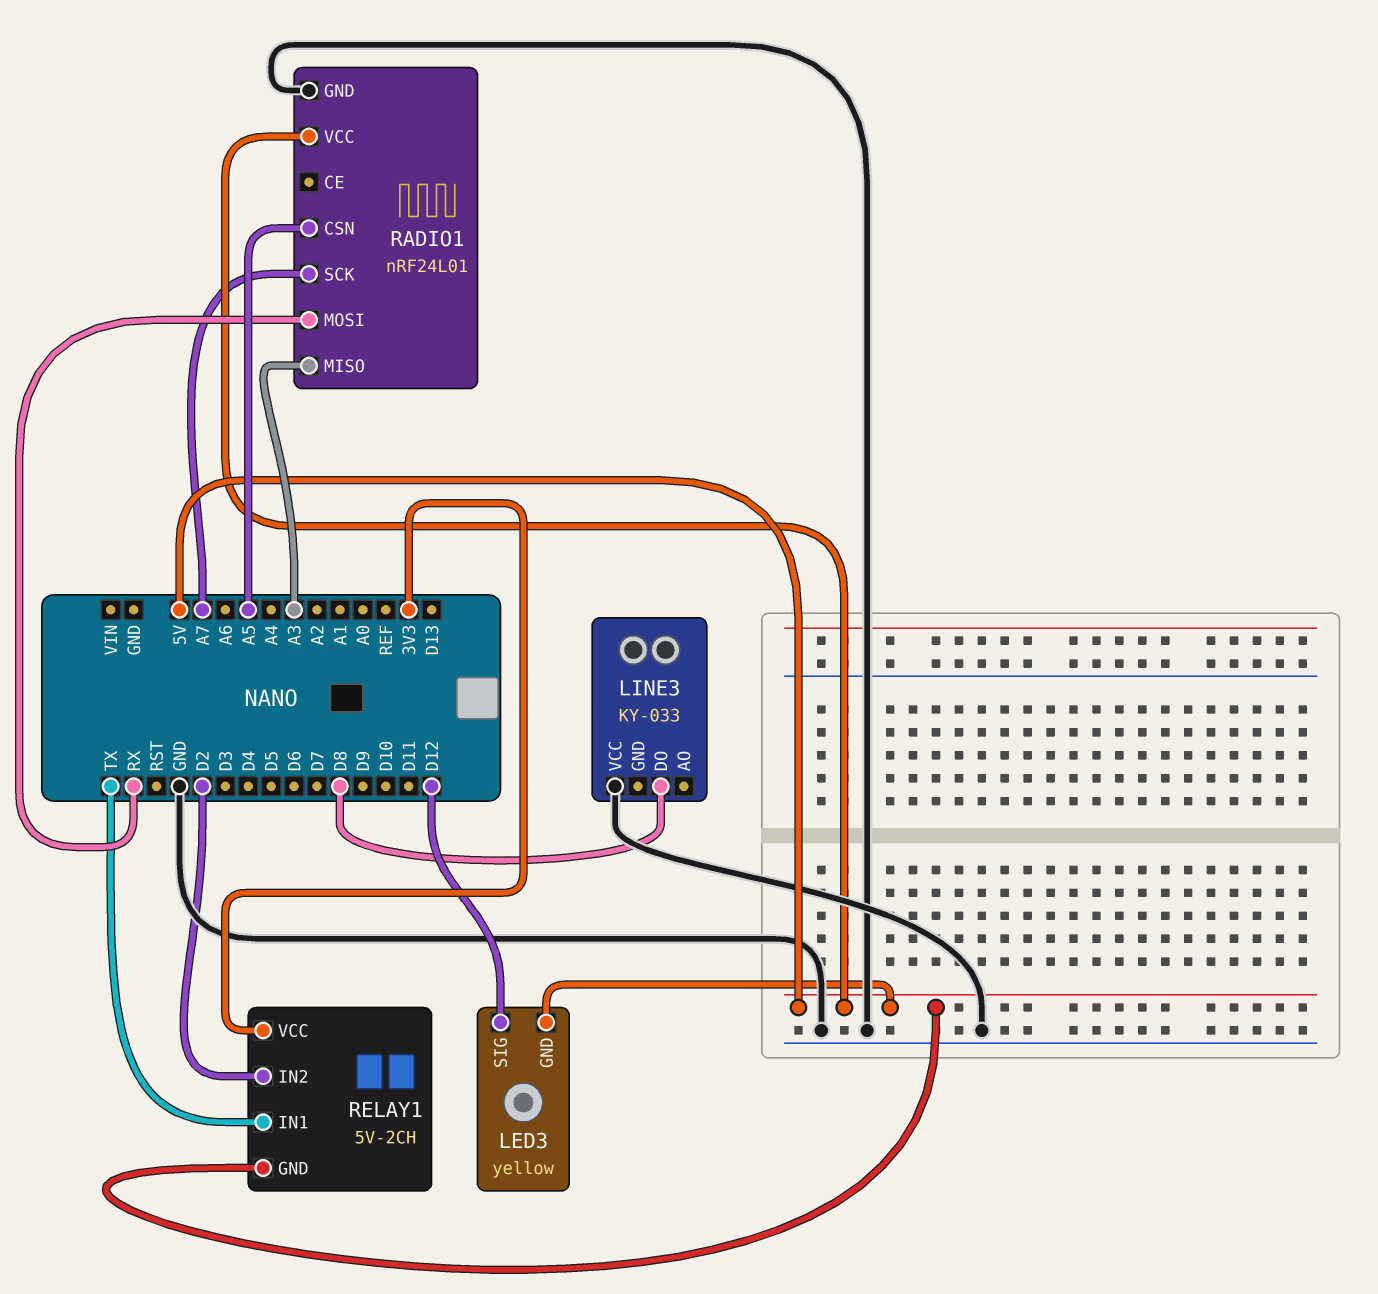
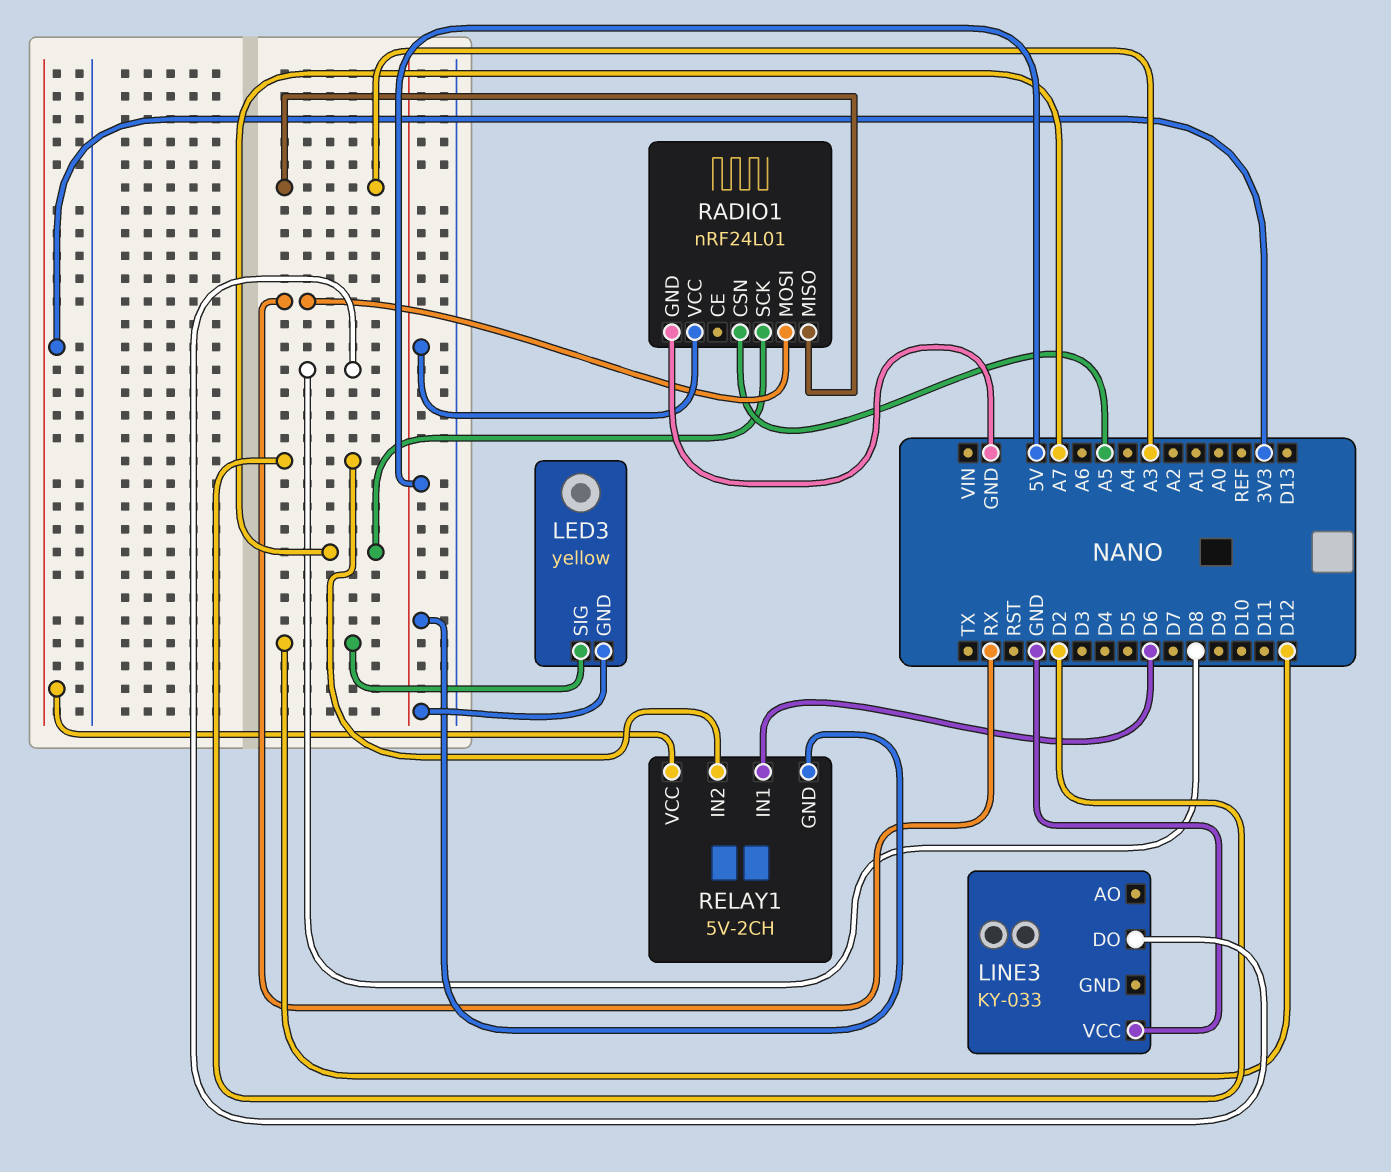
RELAY1 pin IN1: TX -> D6

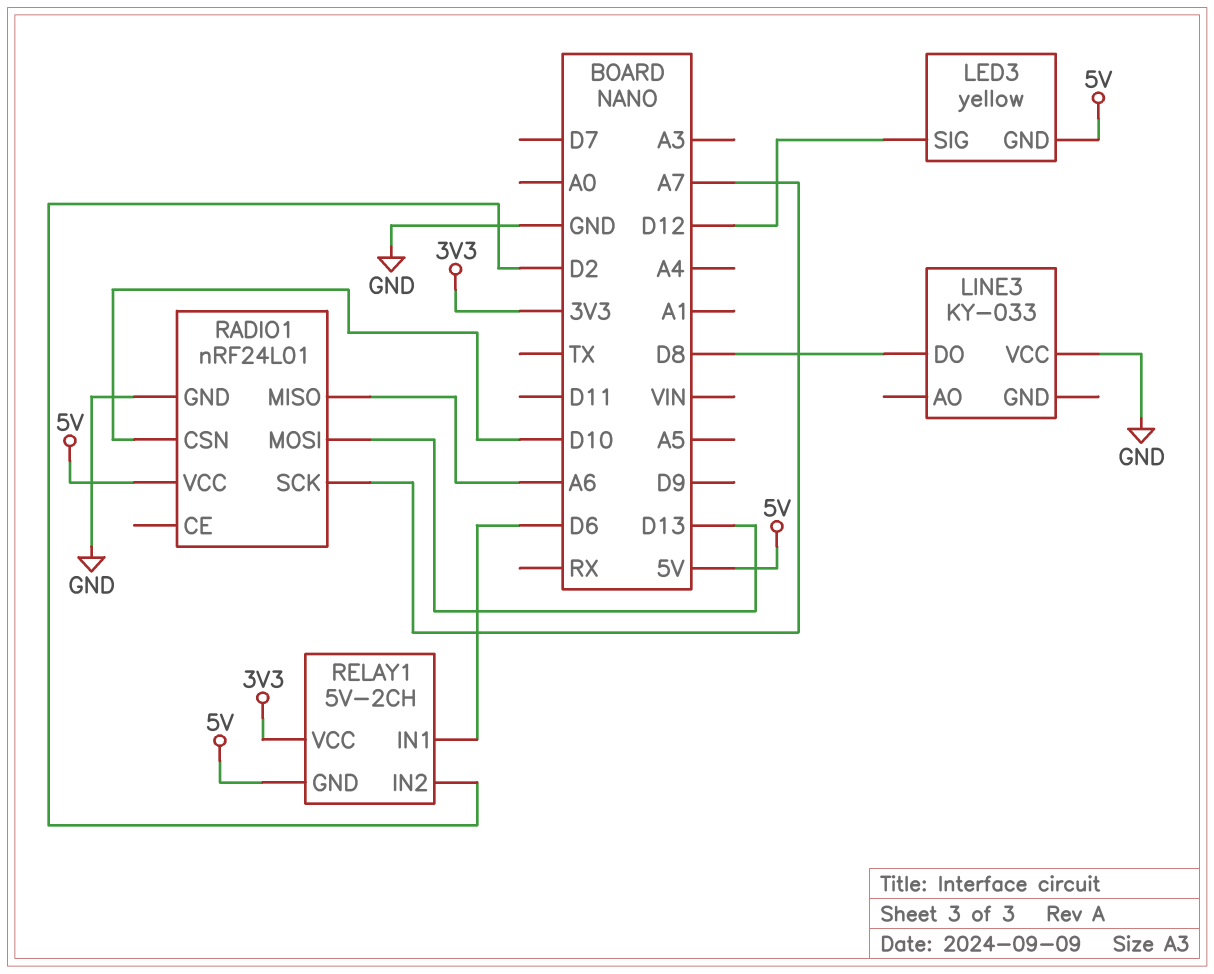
RADIO1 pin CSN: A5 -> D10
RADIO1 pin MISO: A3 -> A6
RADIO1 pin MOSI: RX -> D13

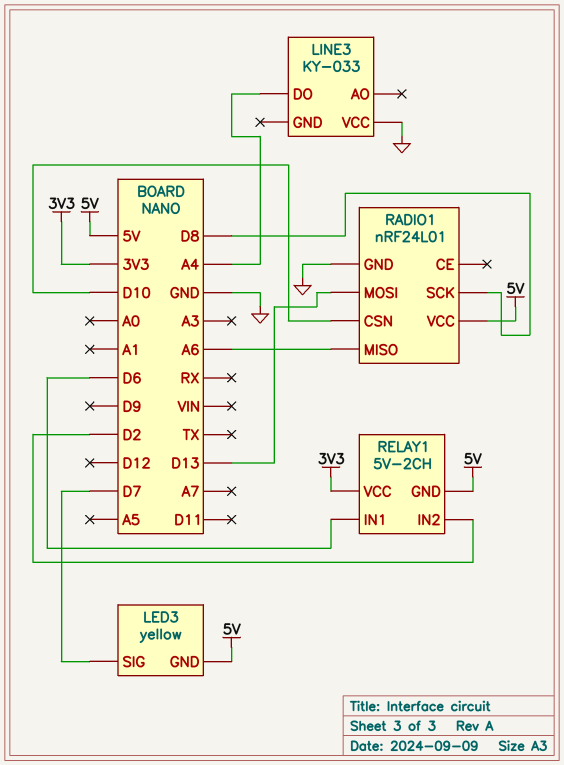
LED3 pin SIG: D12 -> D7
LINE3 pin DO: D8 -> A4
RADIO1 pin SCK: A7 -> D8

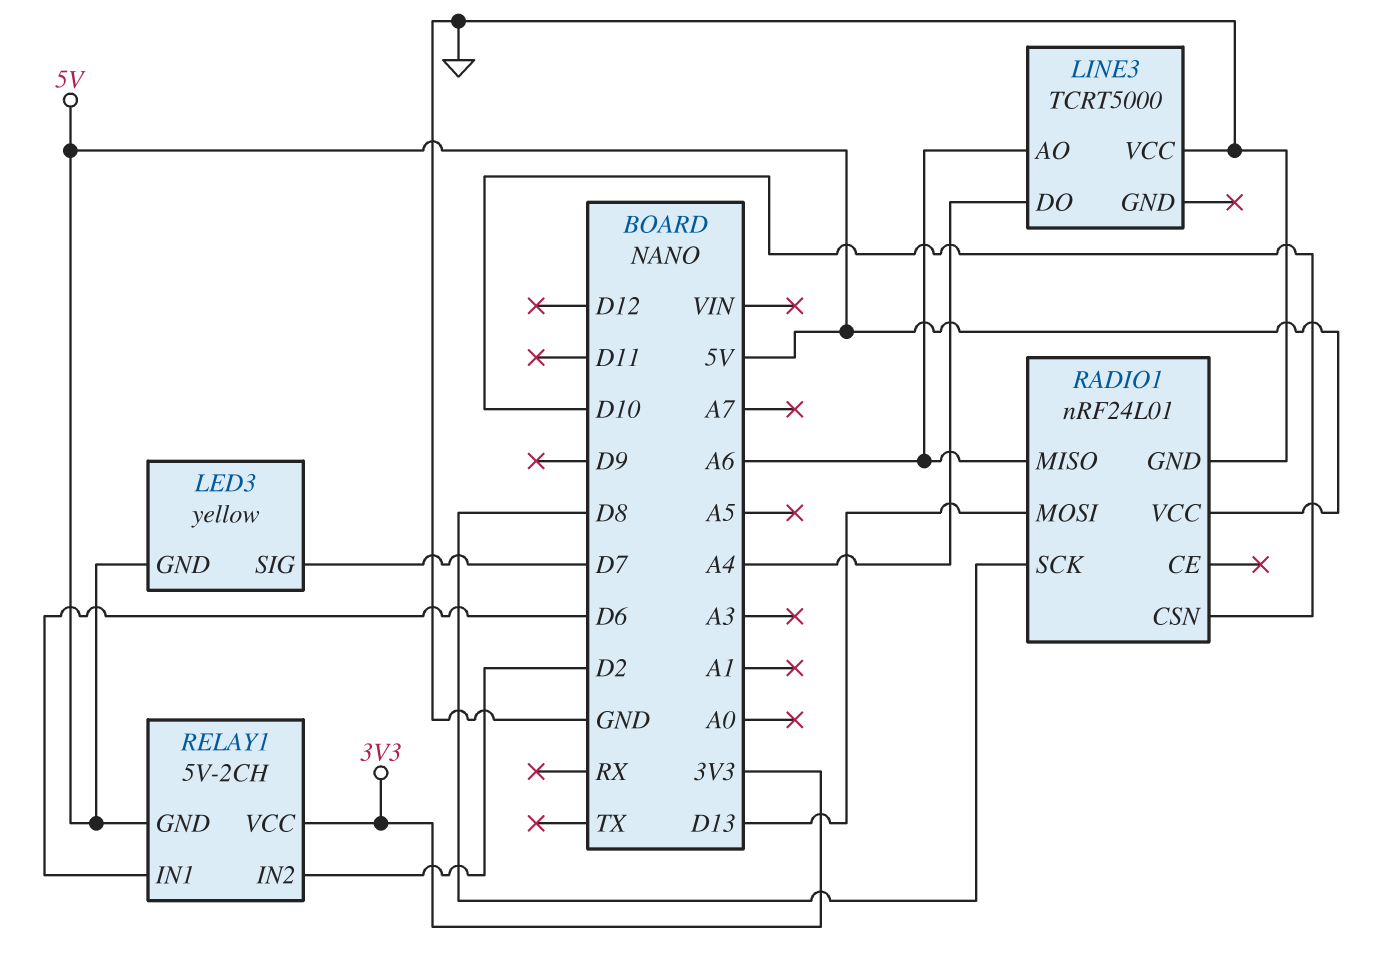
LINE3: KY-033 -> TCRT5000
LINE3 pin AO: none -> A6

